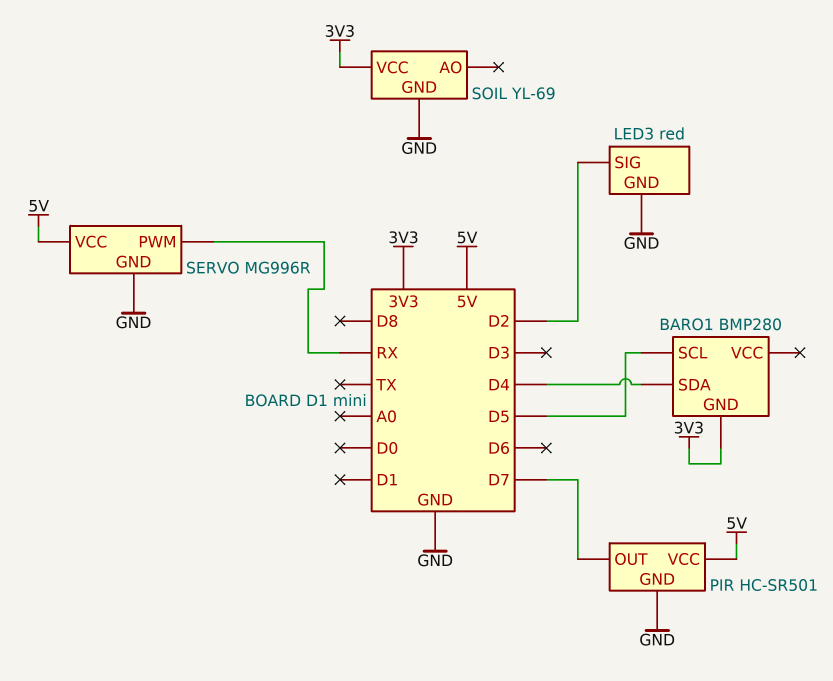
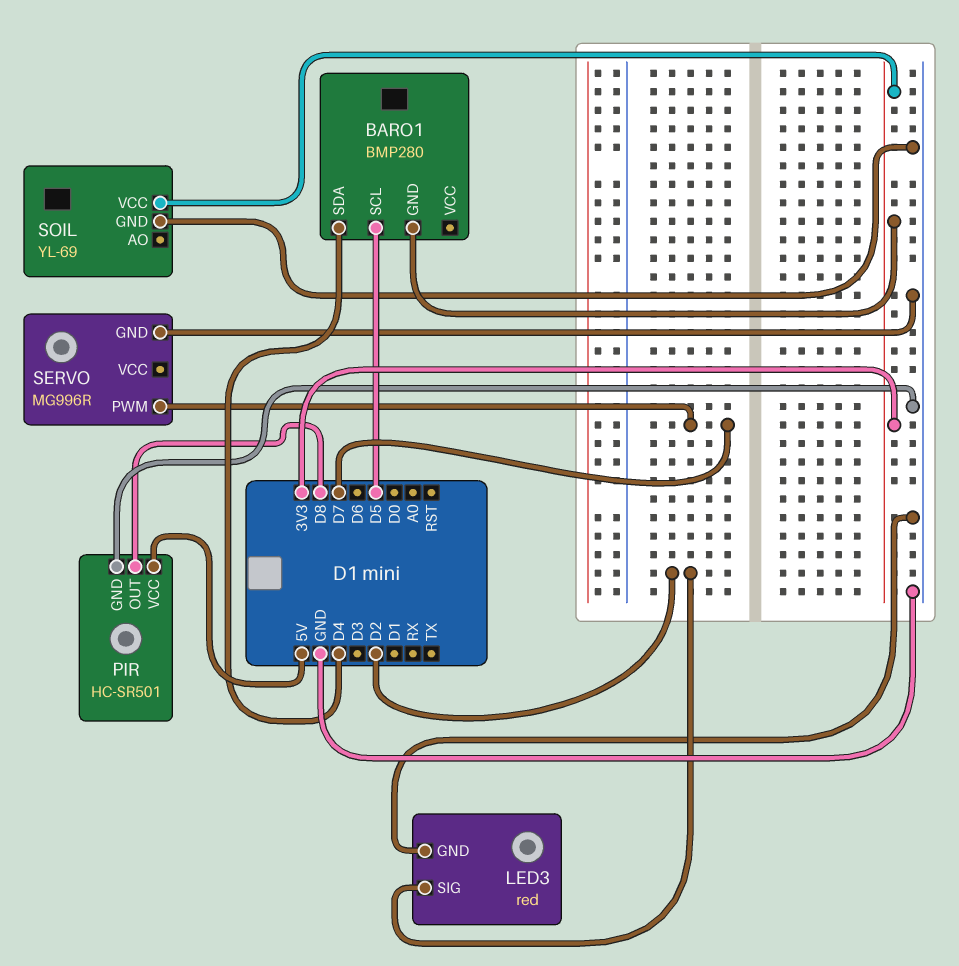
PIR pin OUT: D7 -> D8
SERVO pin PWM: RX -> D7
SERVO pin VCC: 5V -> none

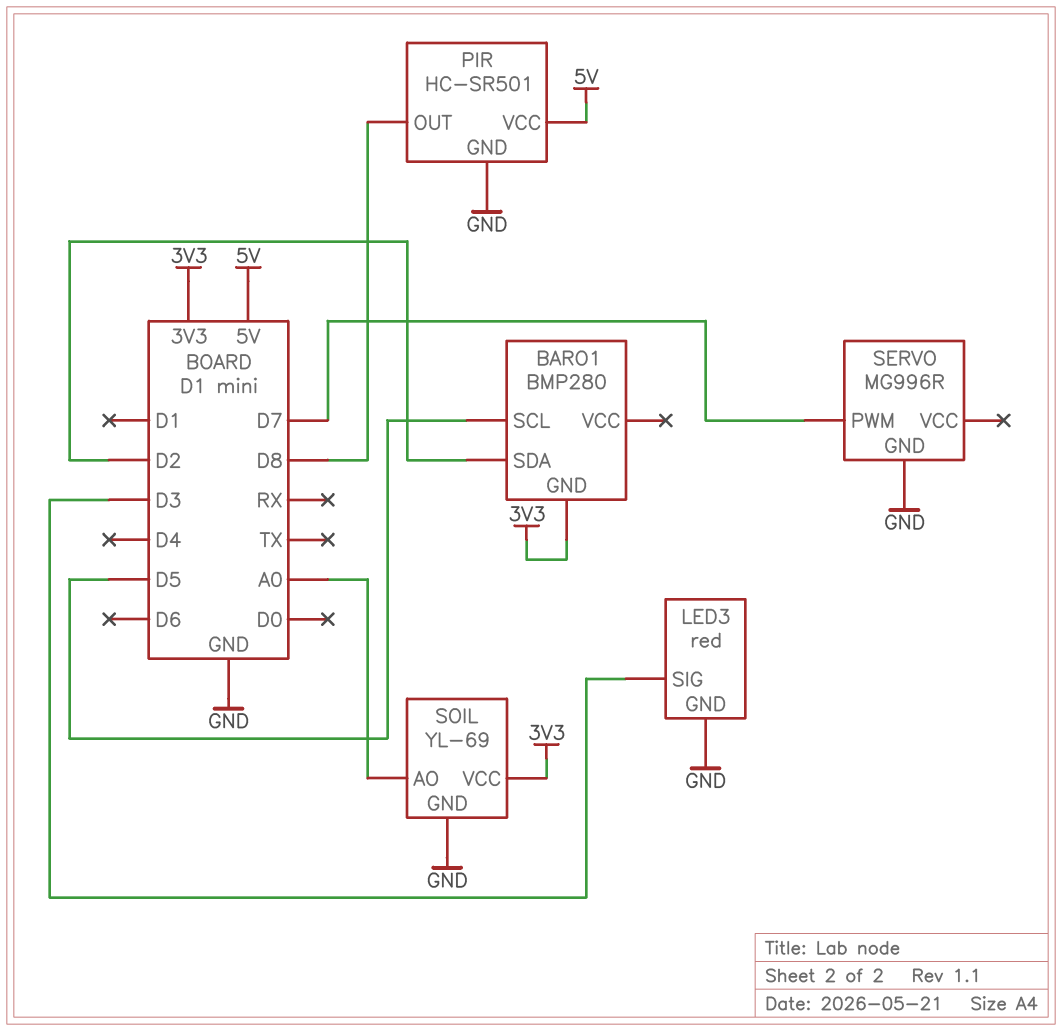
BARO1 pin SDA: D4 -> D2
LED3 pin SIG: D2 -> D3
SOIL pin AO: none -> A0

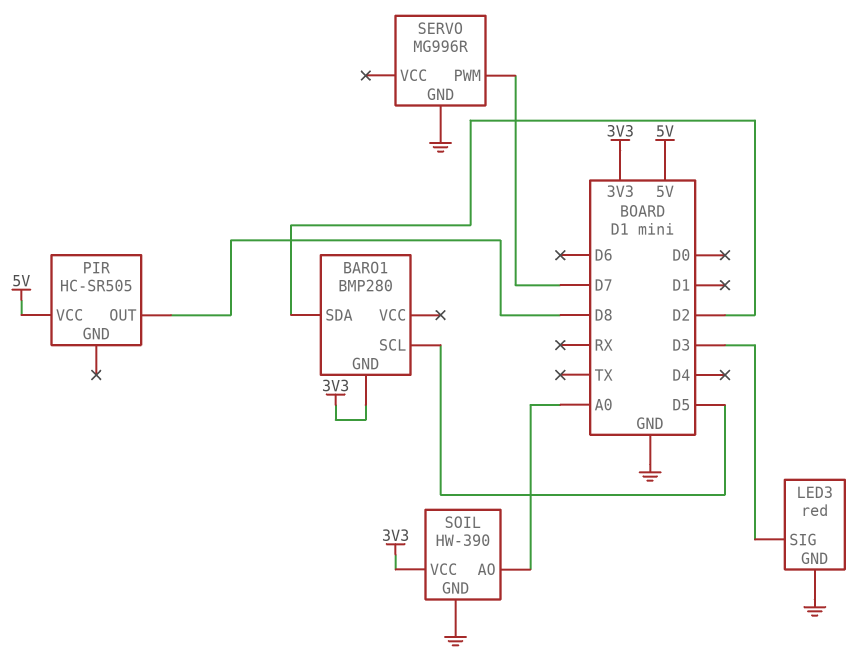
PIR: HC-SR501 -> HC-SR505
PIR pin GND: GND -> none
SOIL: YL-69 -> HW-390

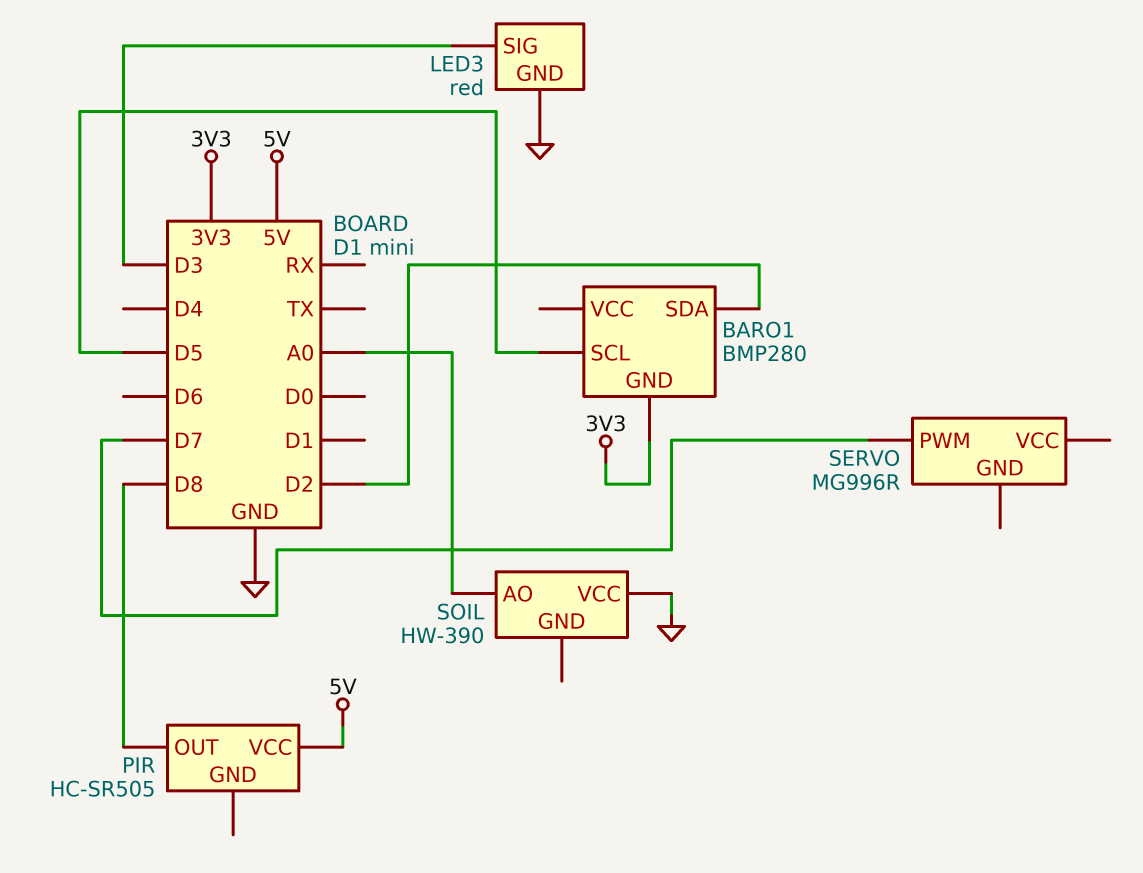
SERVO pin GND: GND -> none
SOIL pin GND: GND -> none
SOIL pin VCC: 3V3 -> GND

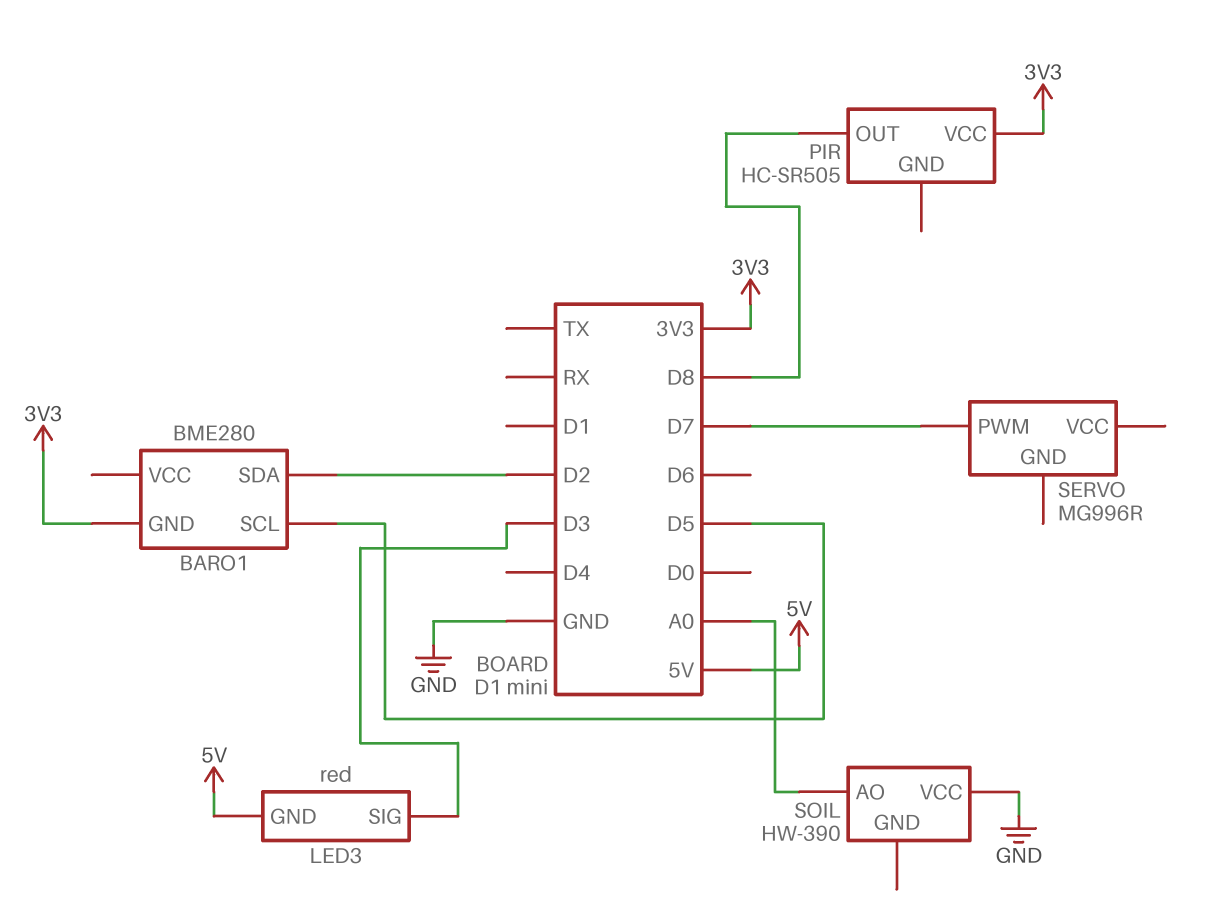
BARO1: BMP280 -> BME280
LED3 pin GND: GND -> 5V
PIR pin VCC: 5V -> 3V3

